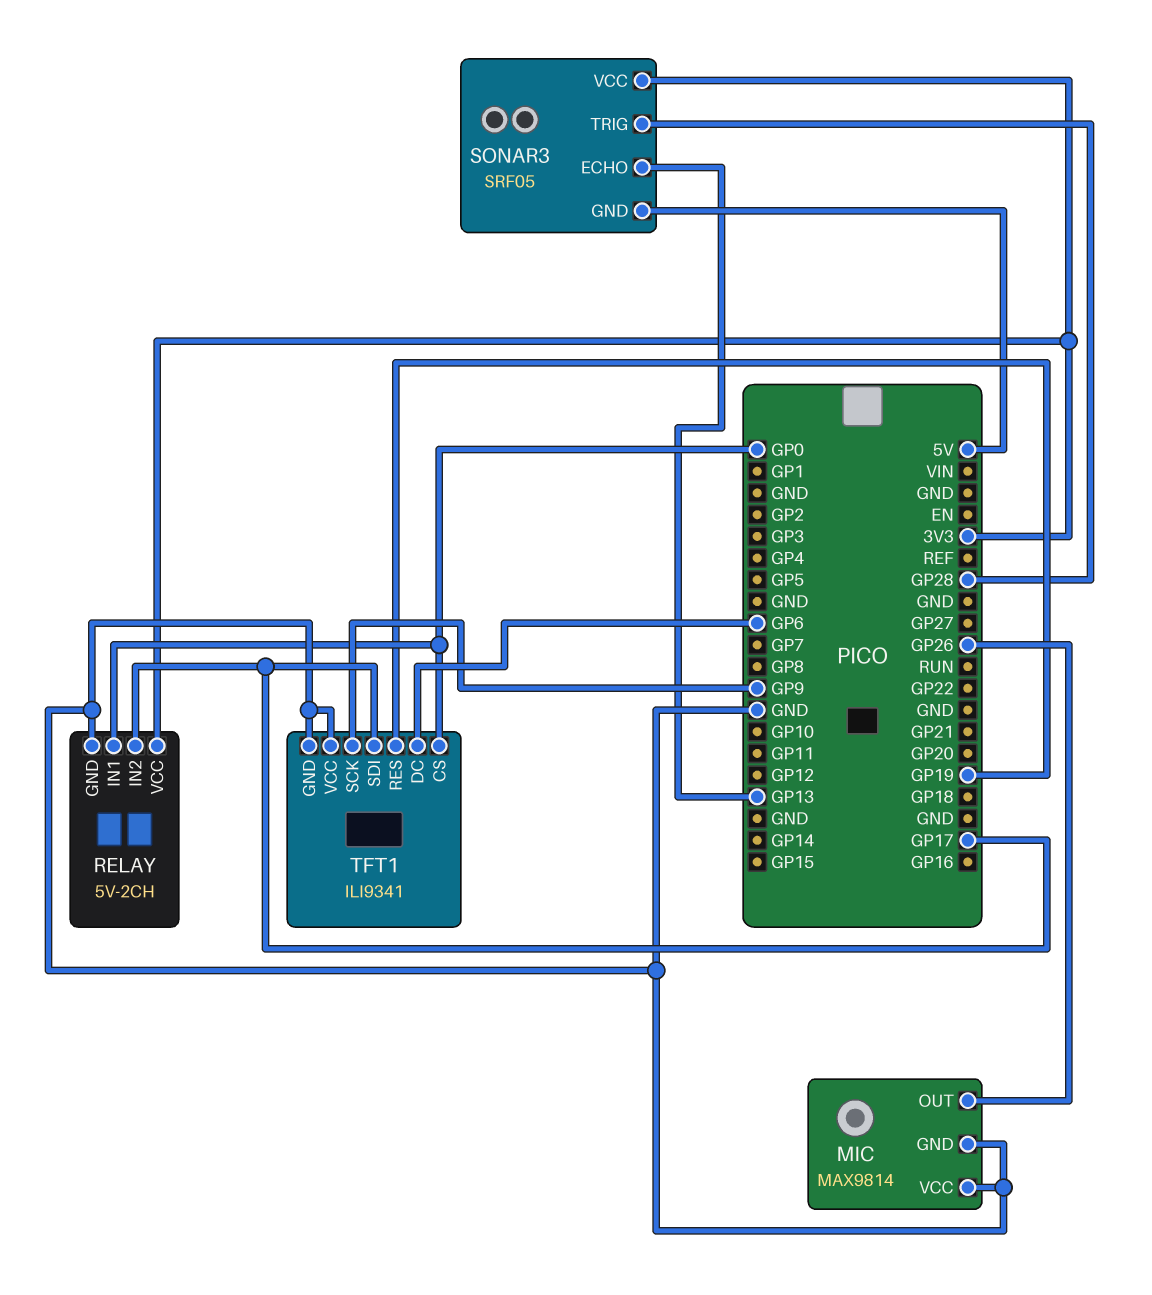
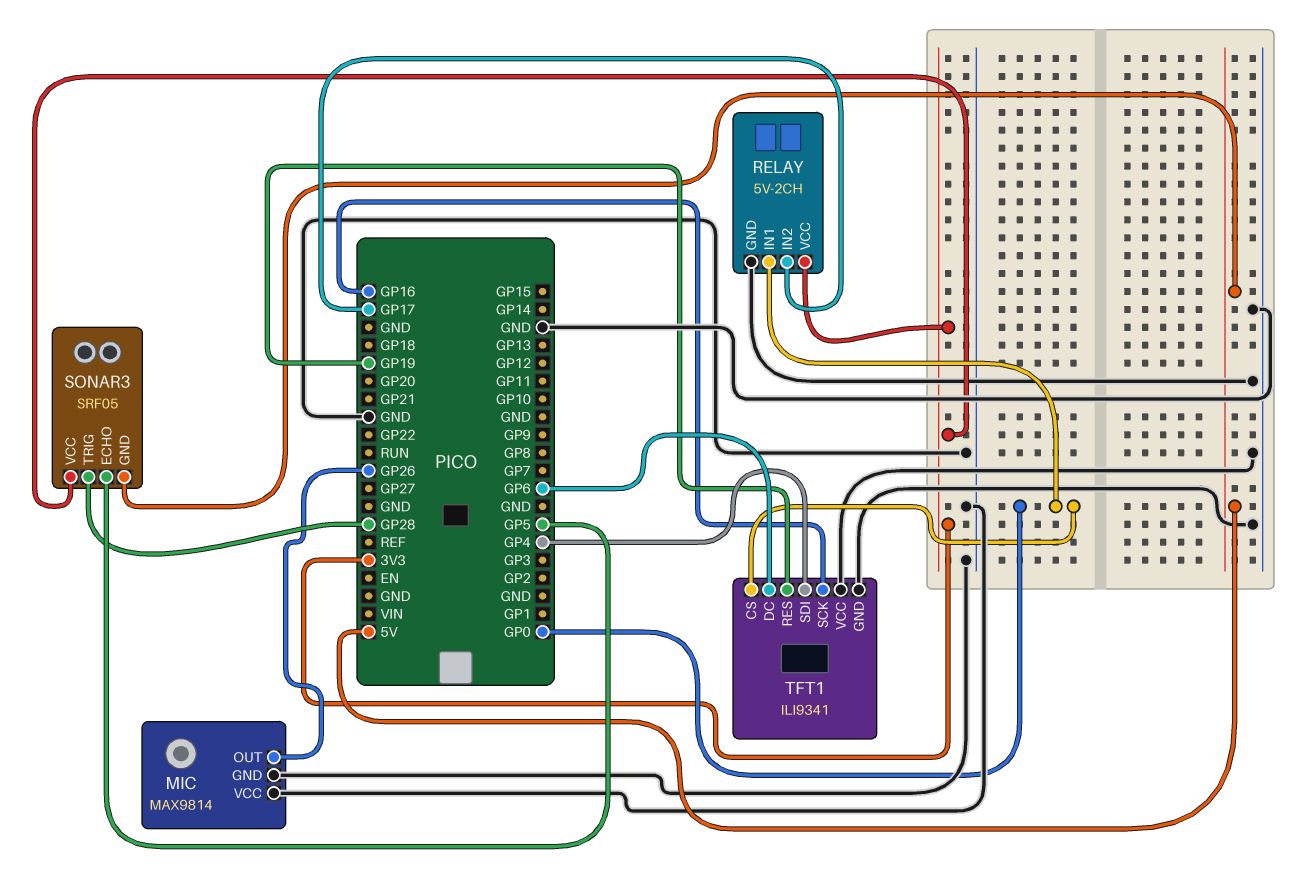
SONAR3 pin ECHO: GP13 -> GP5
TFT1 pin SCK: GP9 -> GP16
TFT1 pin SDI: GP17 -> GP4

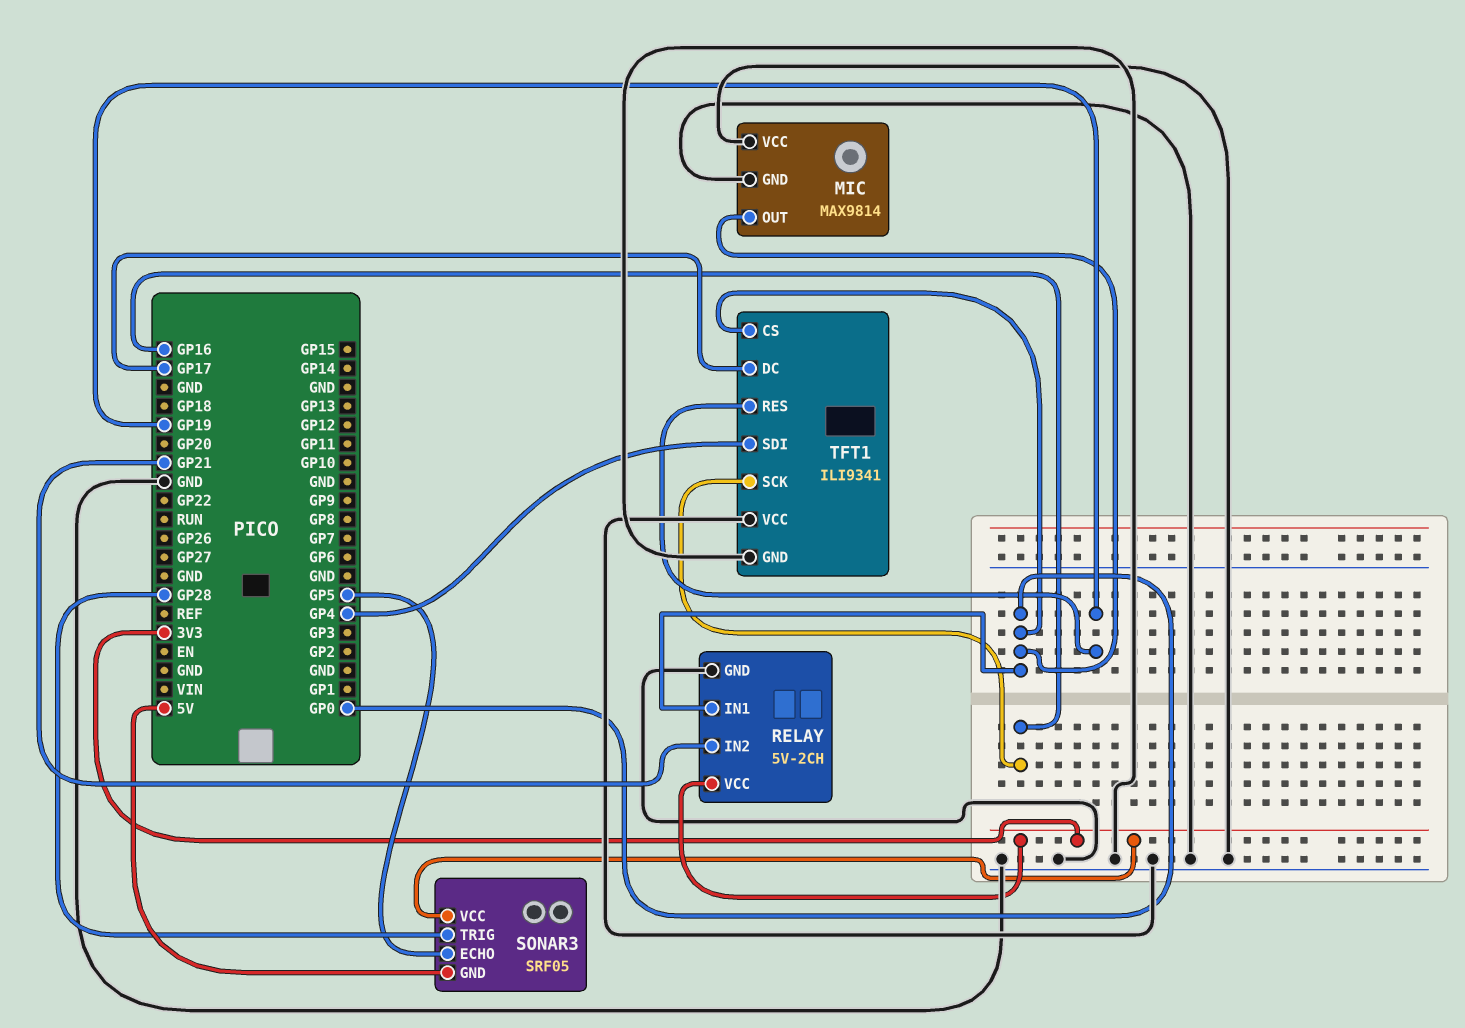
MIC pin OUT: GP26 -> GP0
RELAY pin IN2: GP17 -> GP21
TFT1 pin DC: GP6 -> GP17

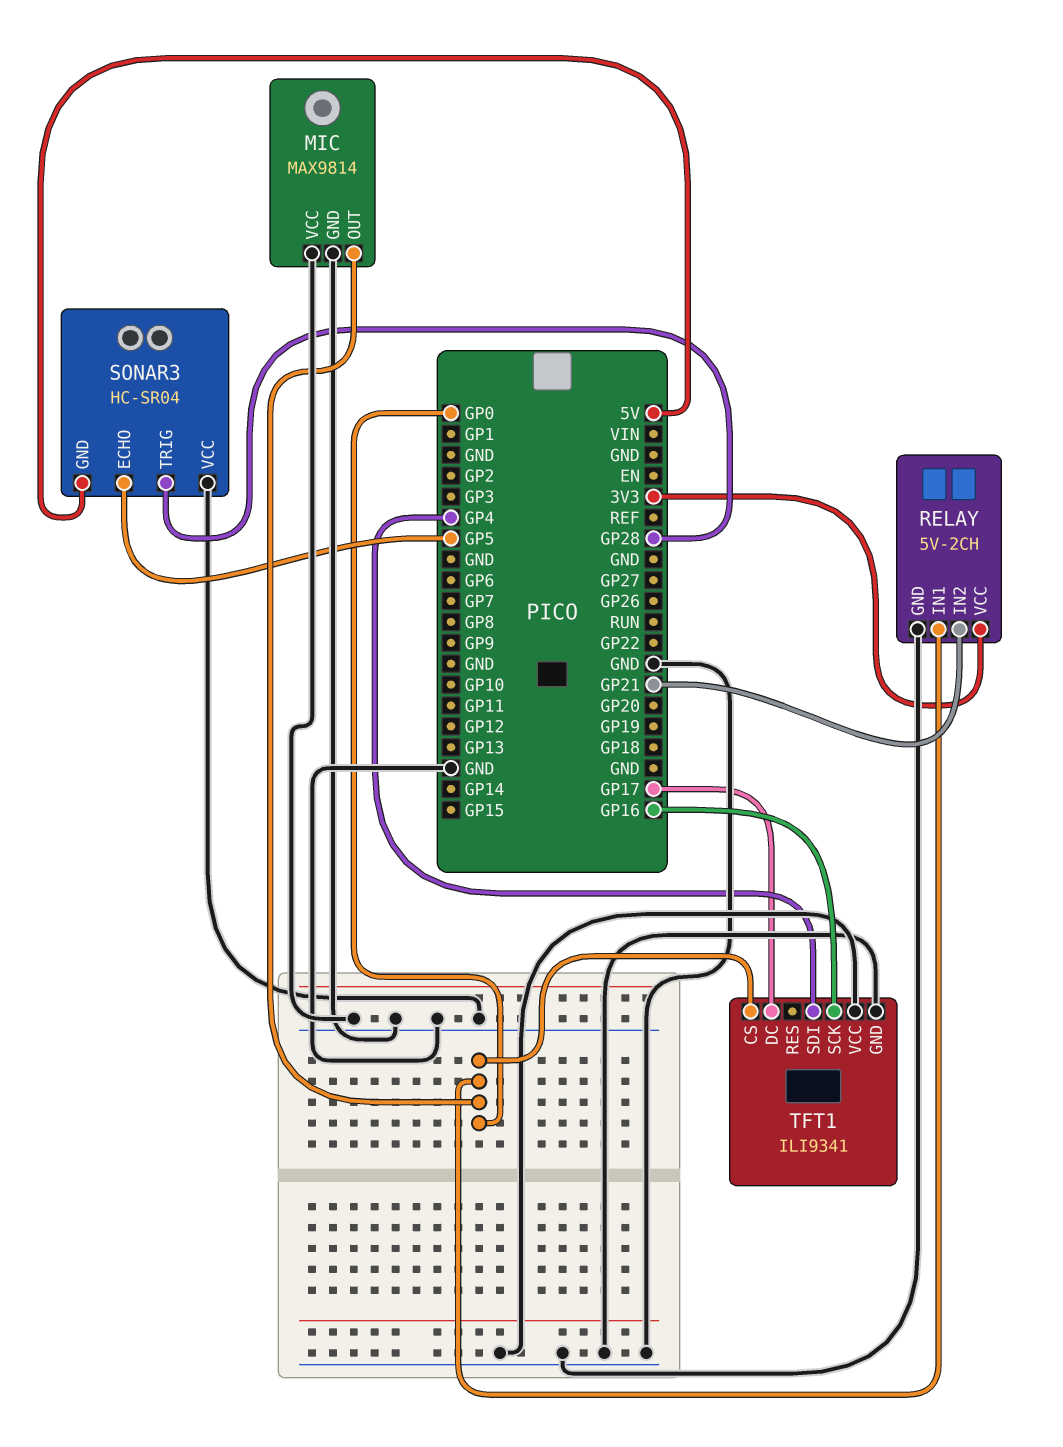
SONAR3: SRF05 -> HC-SR04
SONAR3 pin VCC: 3V3 -> GND
TFT1 pin RES: GP19 -> none

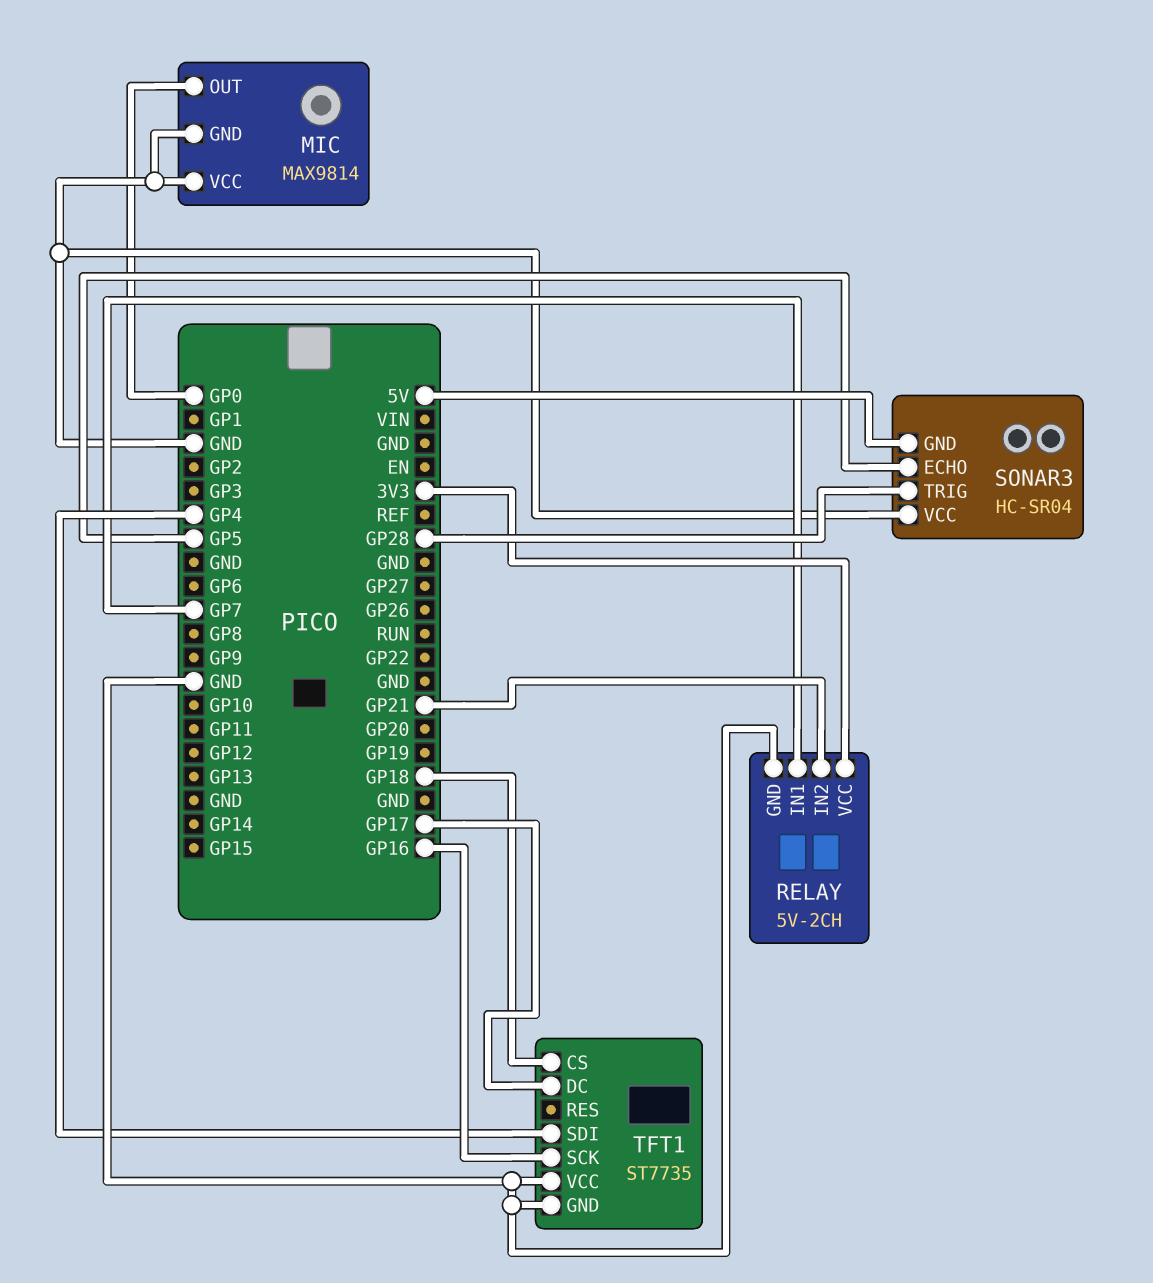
RELAY pin IN1: GP0 -> GP7
TFT1: ILI9341 -> ST7735
TFT1 pin CS: GP0 -> GP18

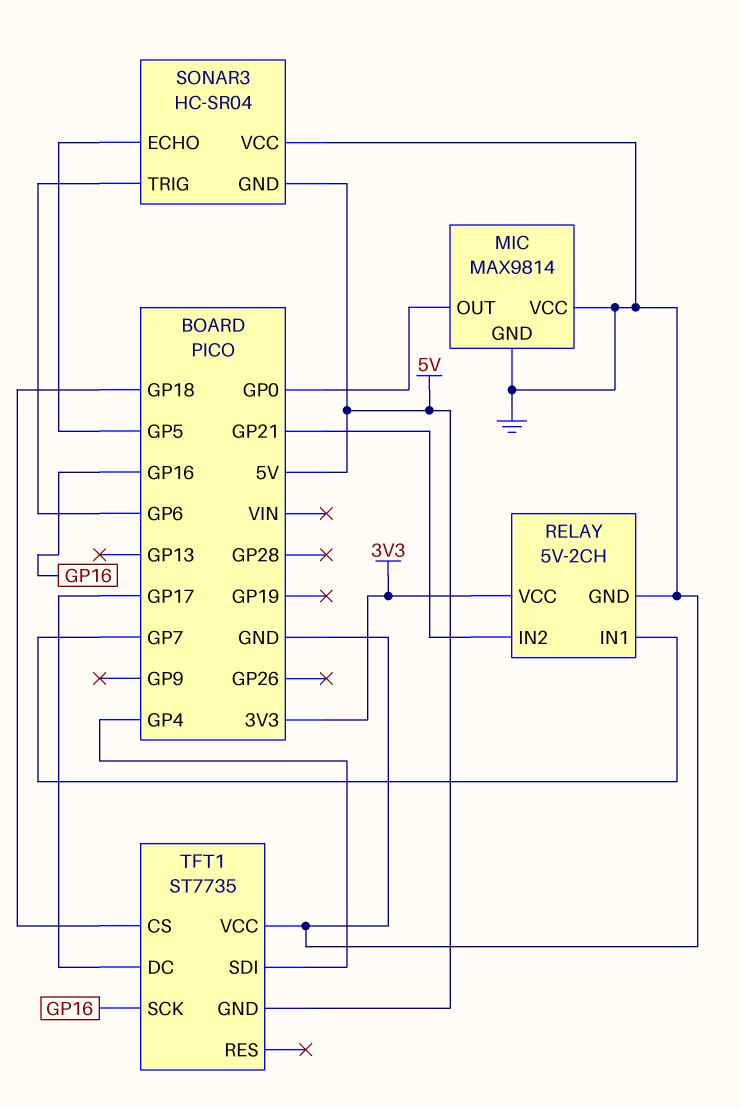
SONAR3 pin TRIG: GP28 -> GP6
TFT1 pin GND: GND -> 5V

